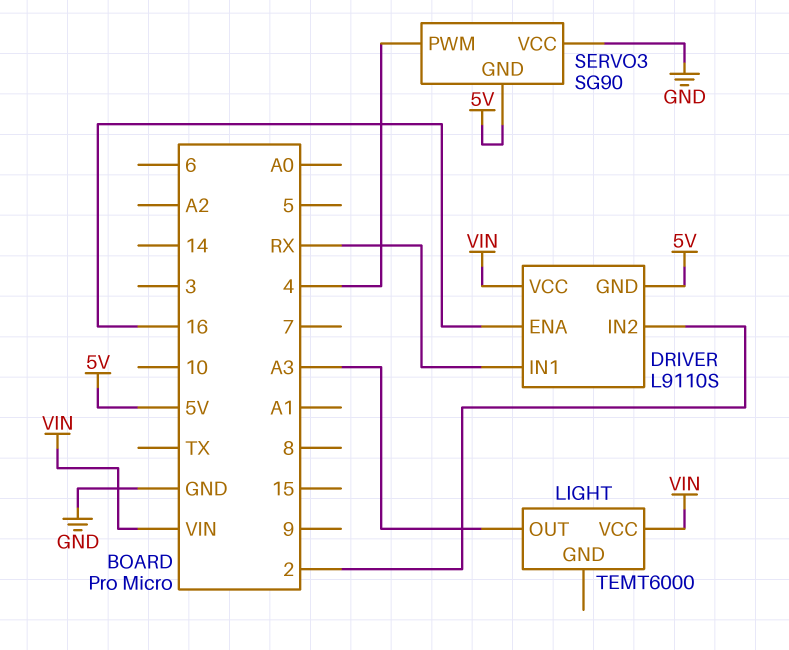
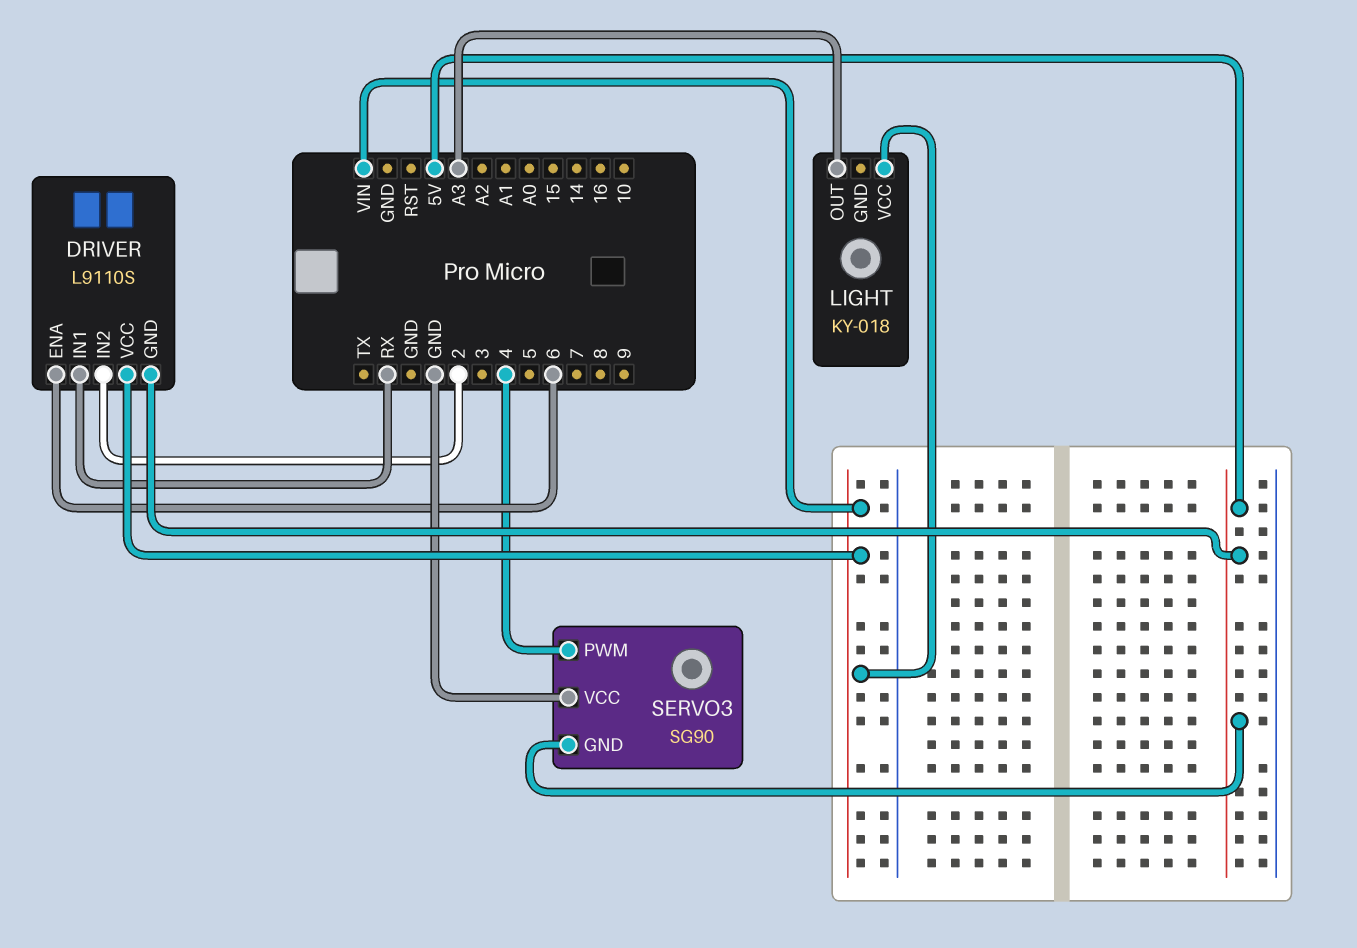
DRIVER pin ENA: 16 -> 6
LIGHT: TEMT6000 -> KY-018

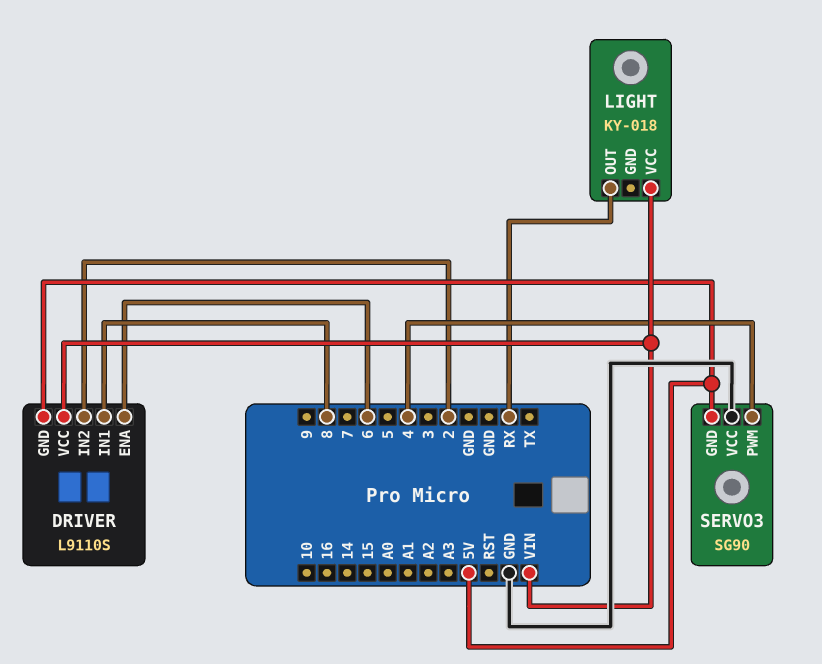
DRIVER pin IN1: RX -> 8
LIGHT pin OUT: A3 -> RX

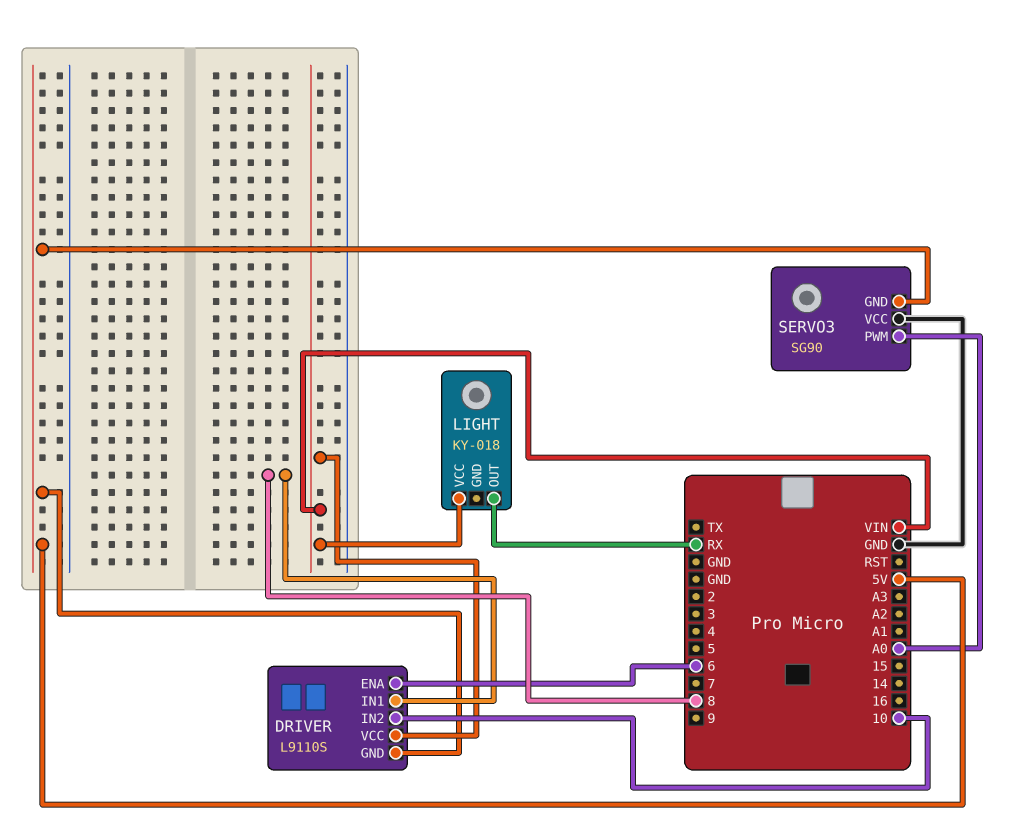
DRIVER pin IN2: 2 -> 10
SERVO3 pin PWM: 4 -> A0

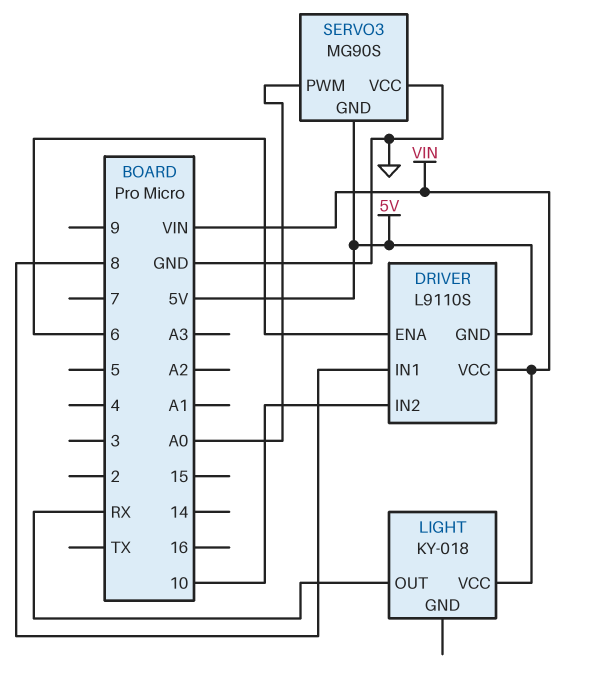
SERVO3: SG90 -> MG90S

